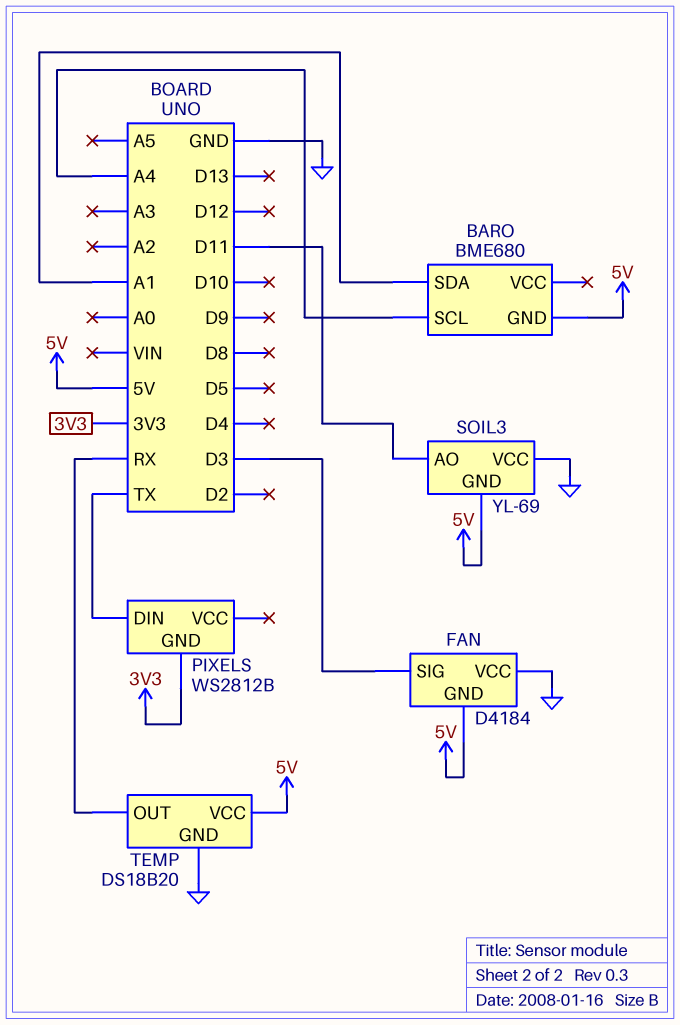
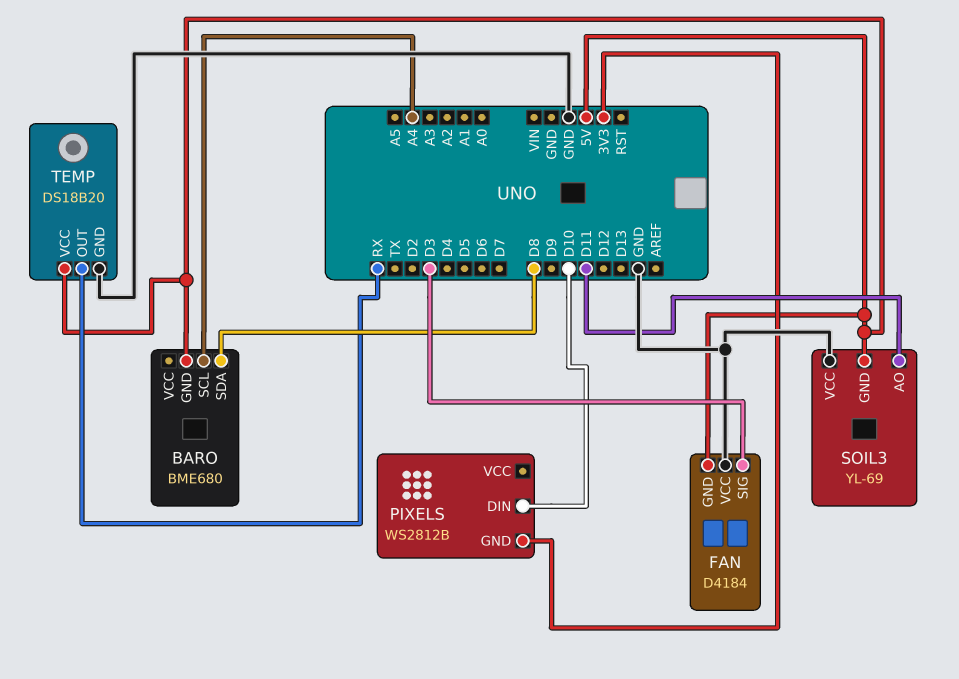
BARO pin SDA: A1 -> D8
PIXELS pin DIN: TX -> D10

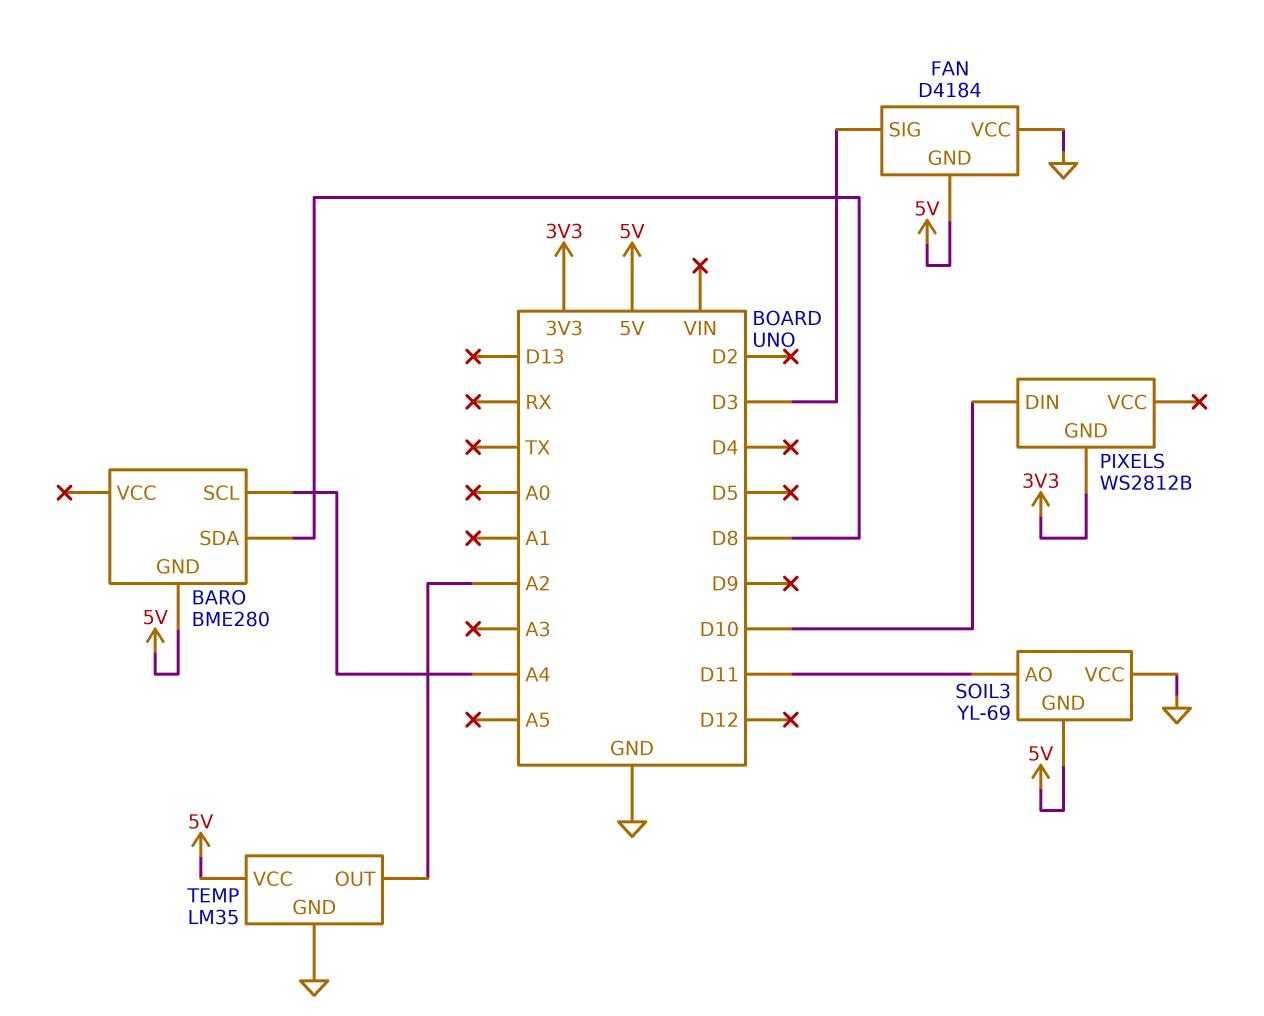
BARO: BME680 -> BME280
TEMP: DS18B20 -> LM35
TEMP pin OUT: RX -> A2

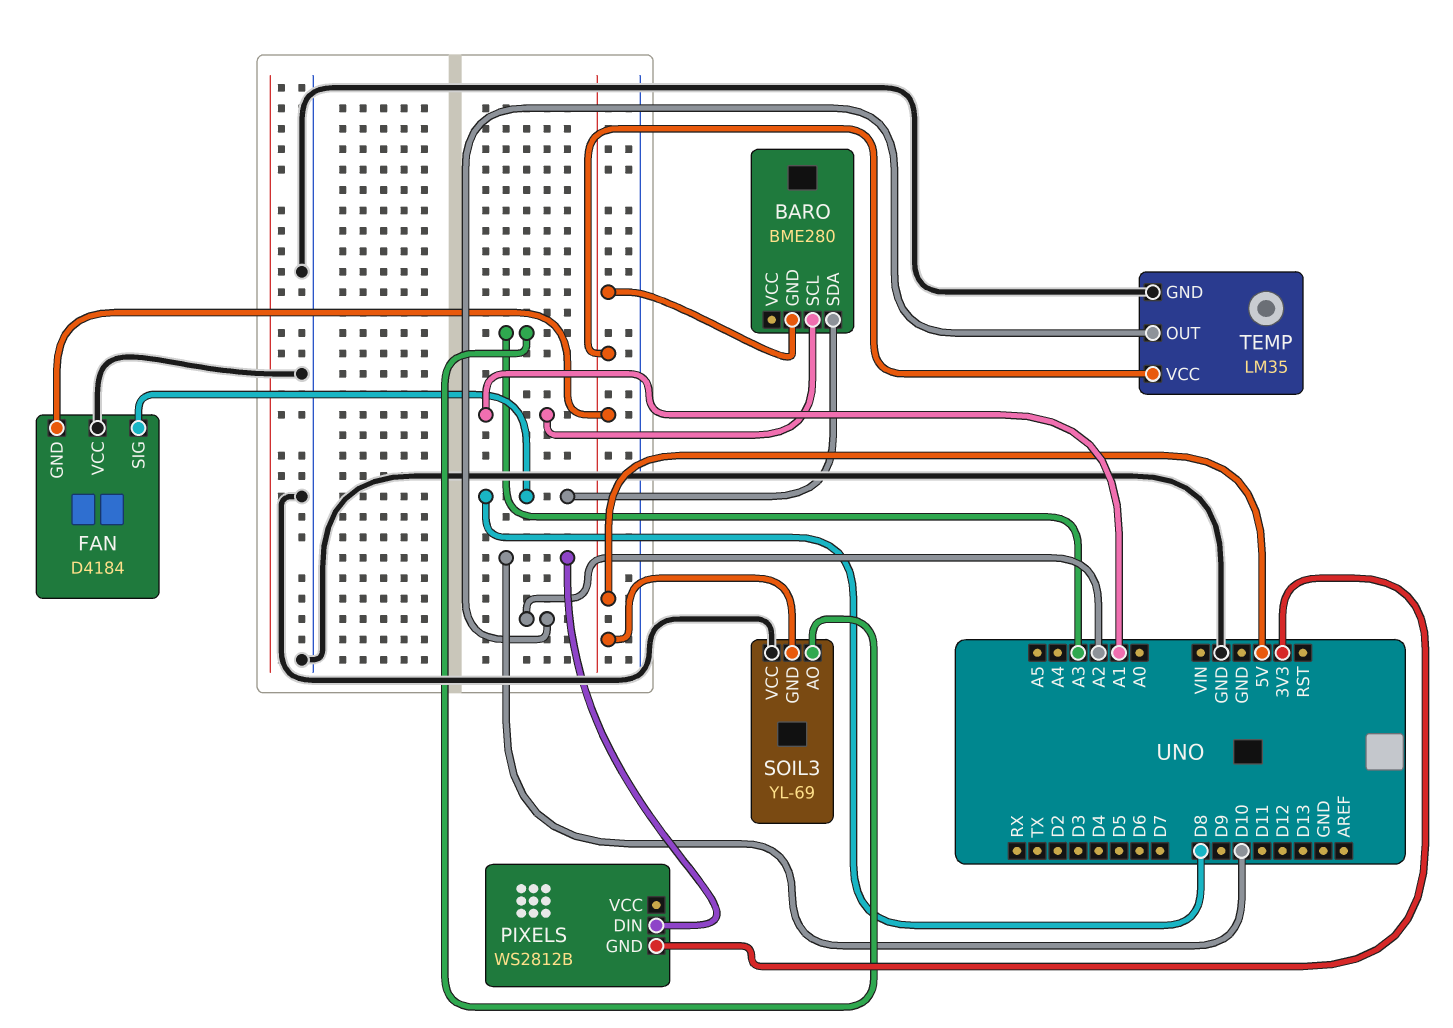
BARO pin SCL: A4 -> A1
FAN pin SIG: D3 -> D8
SOIL3 pin AO: D11 -> A3

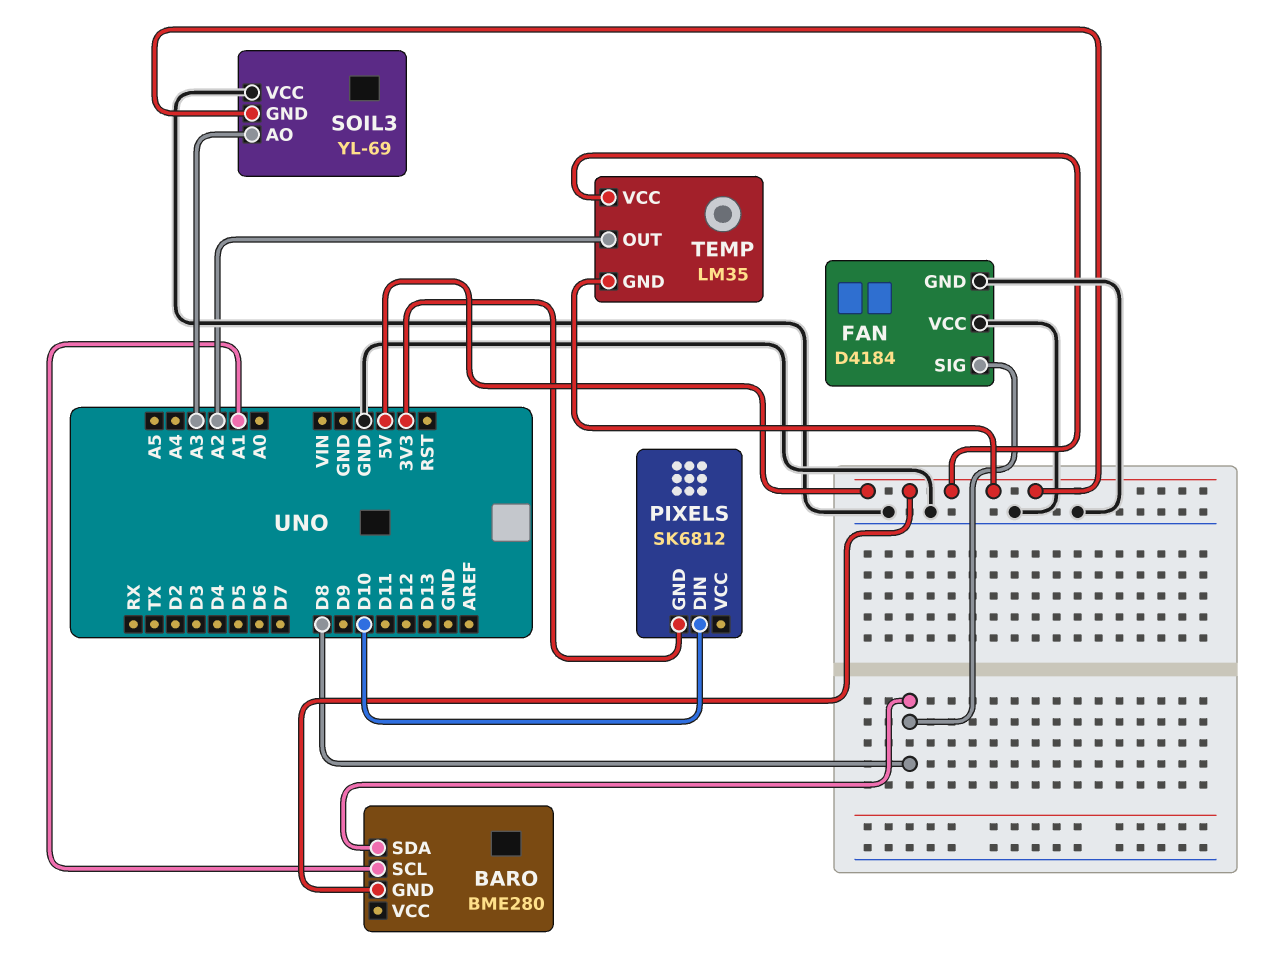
FAN pin GND: 5V -> GND
PIXELS: WS2812B -> SK6812
TEMP pin GND: GND -> 5V

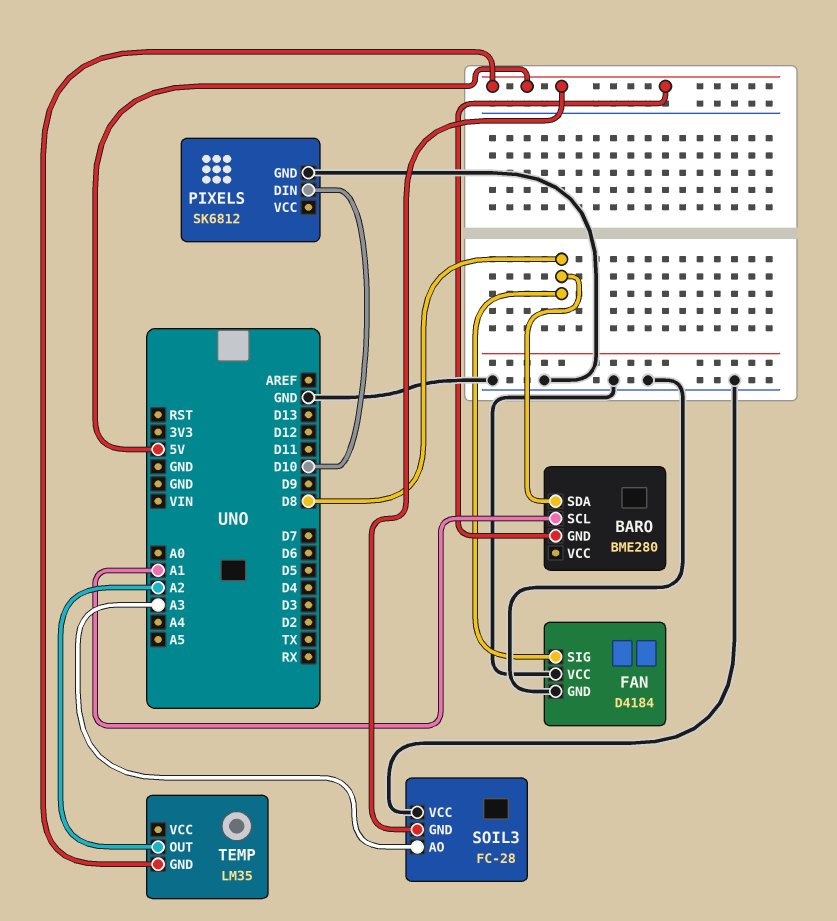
PIXELS pin GND: 3V3 -> GND
SOIL3: YL-69 -> FC-28
TEMP pin VCC: 5V -> none

